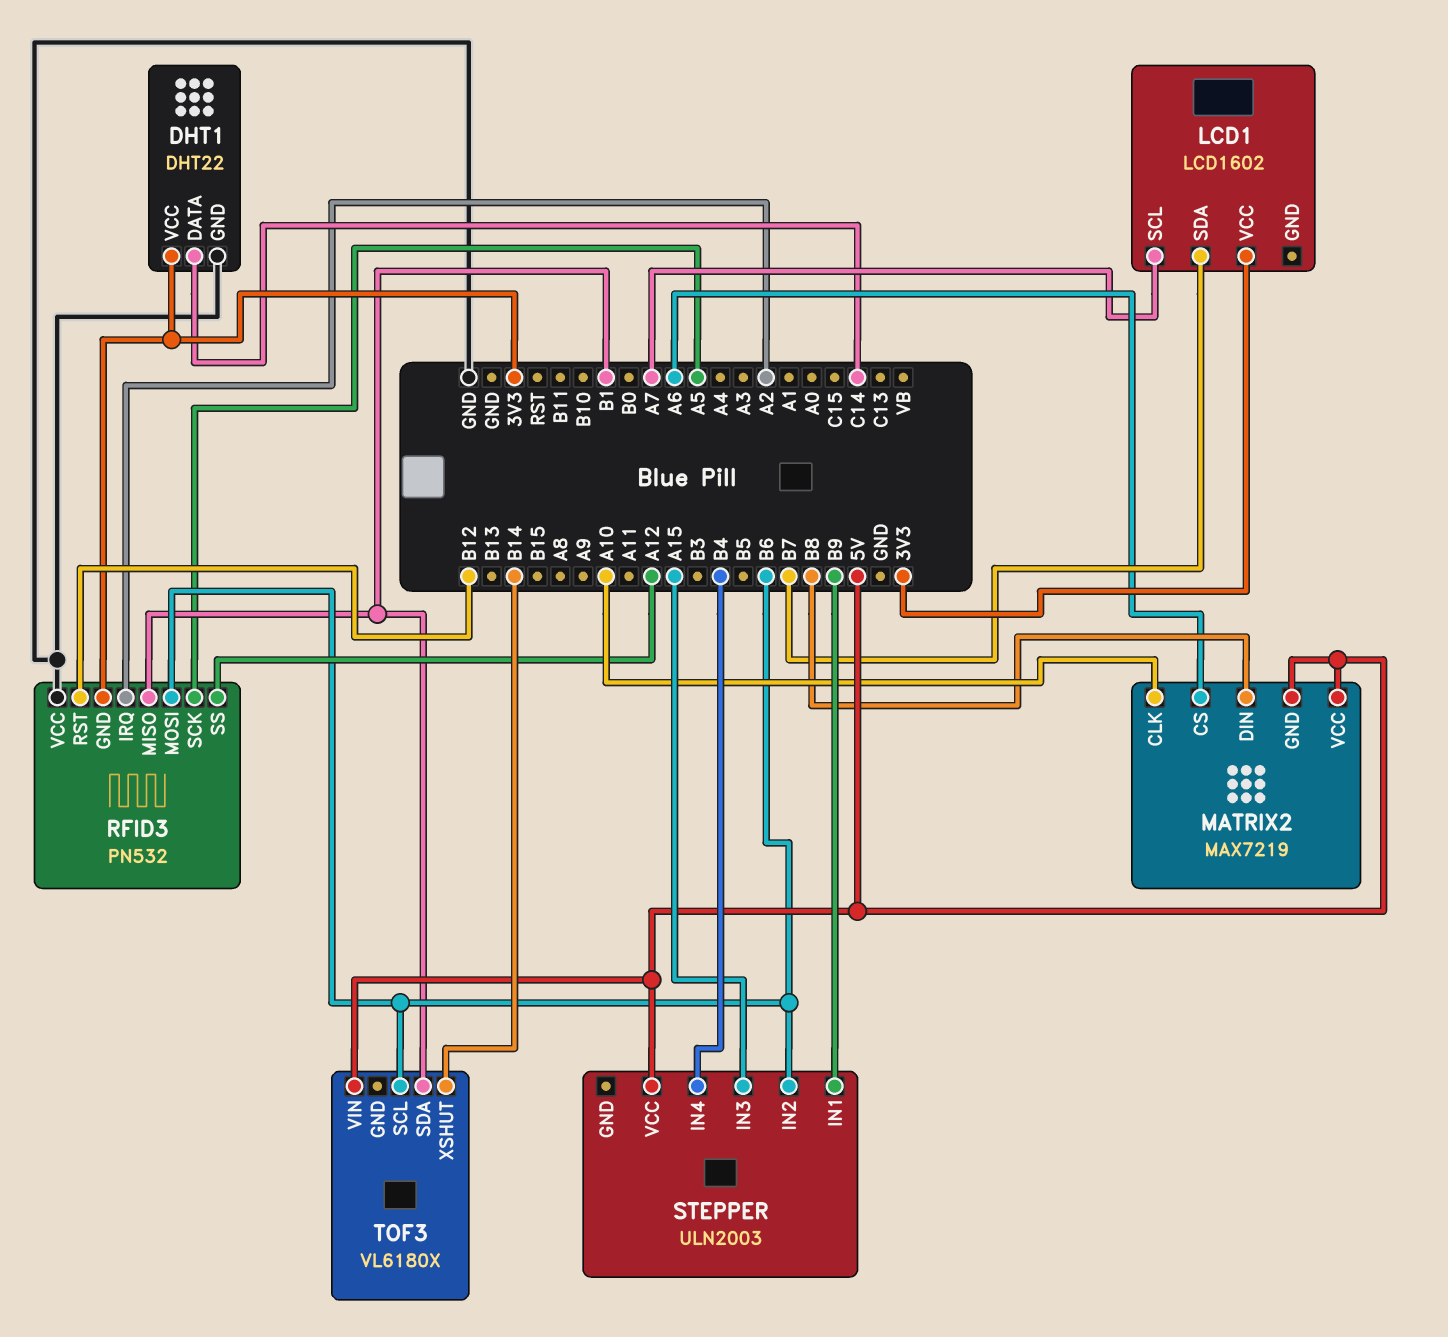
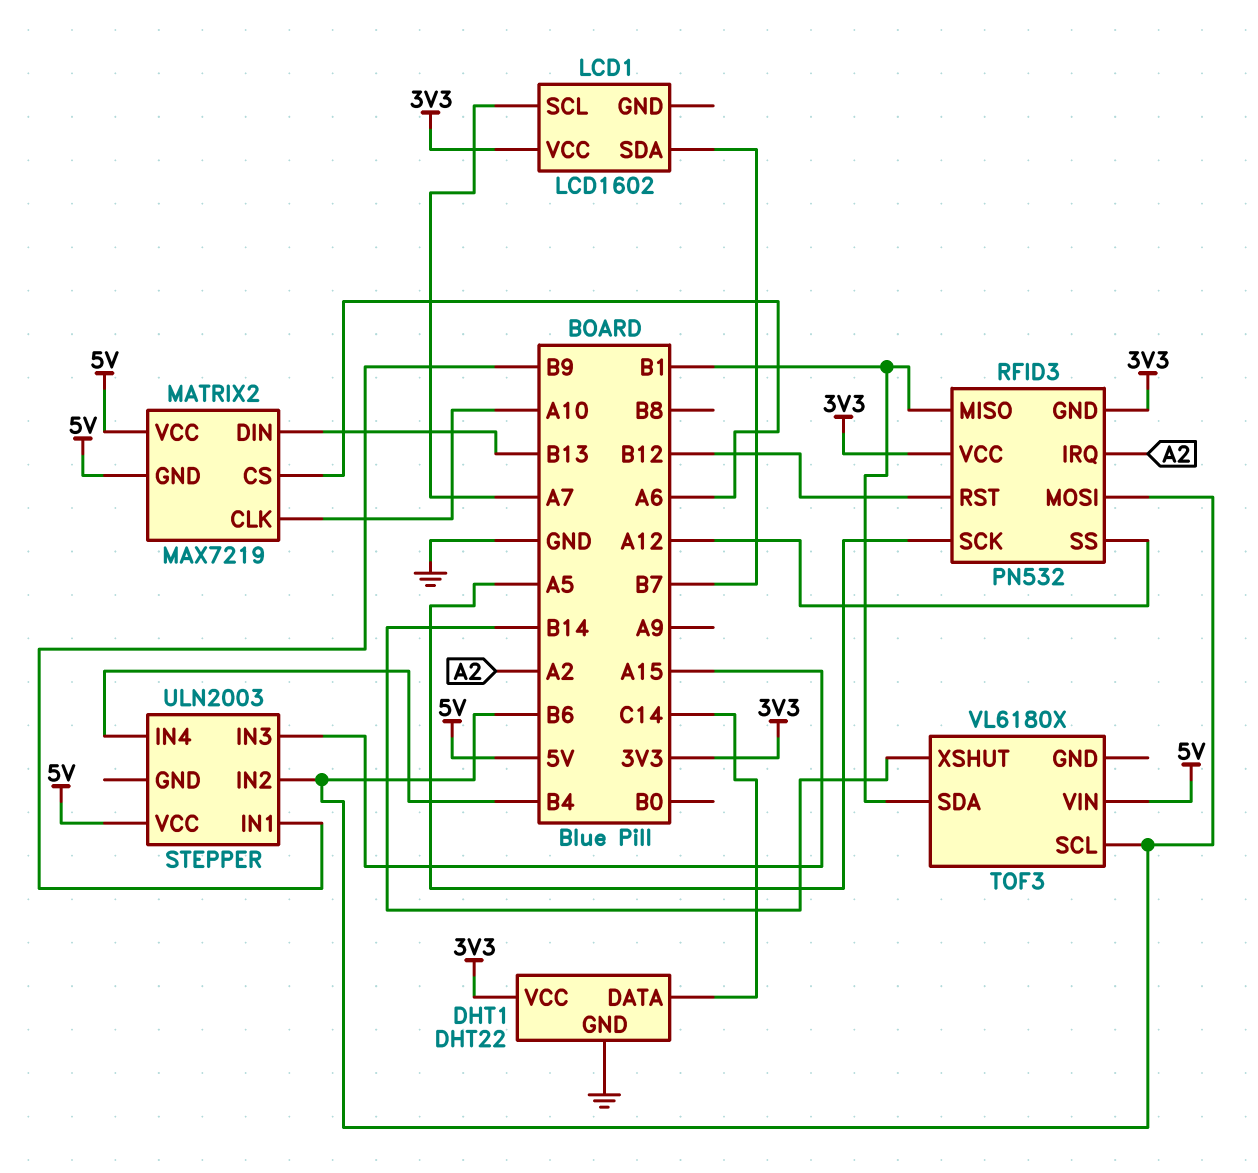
MATRIX2 pin DIN: B8 -> B13
RFID3 pin VCC: GND -> 3V3

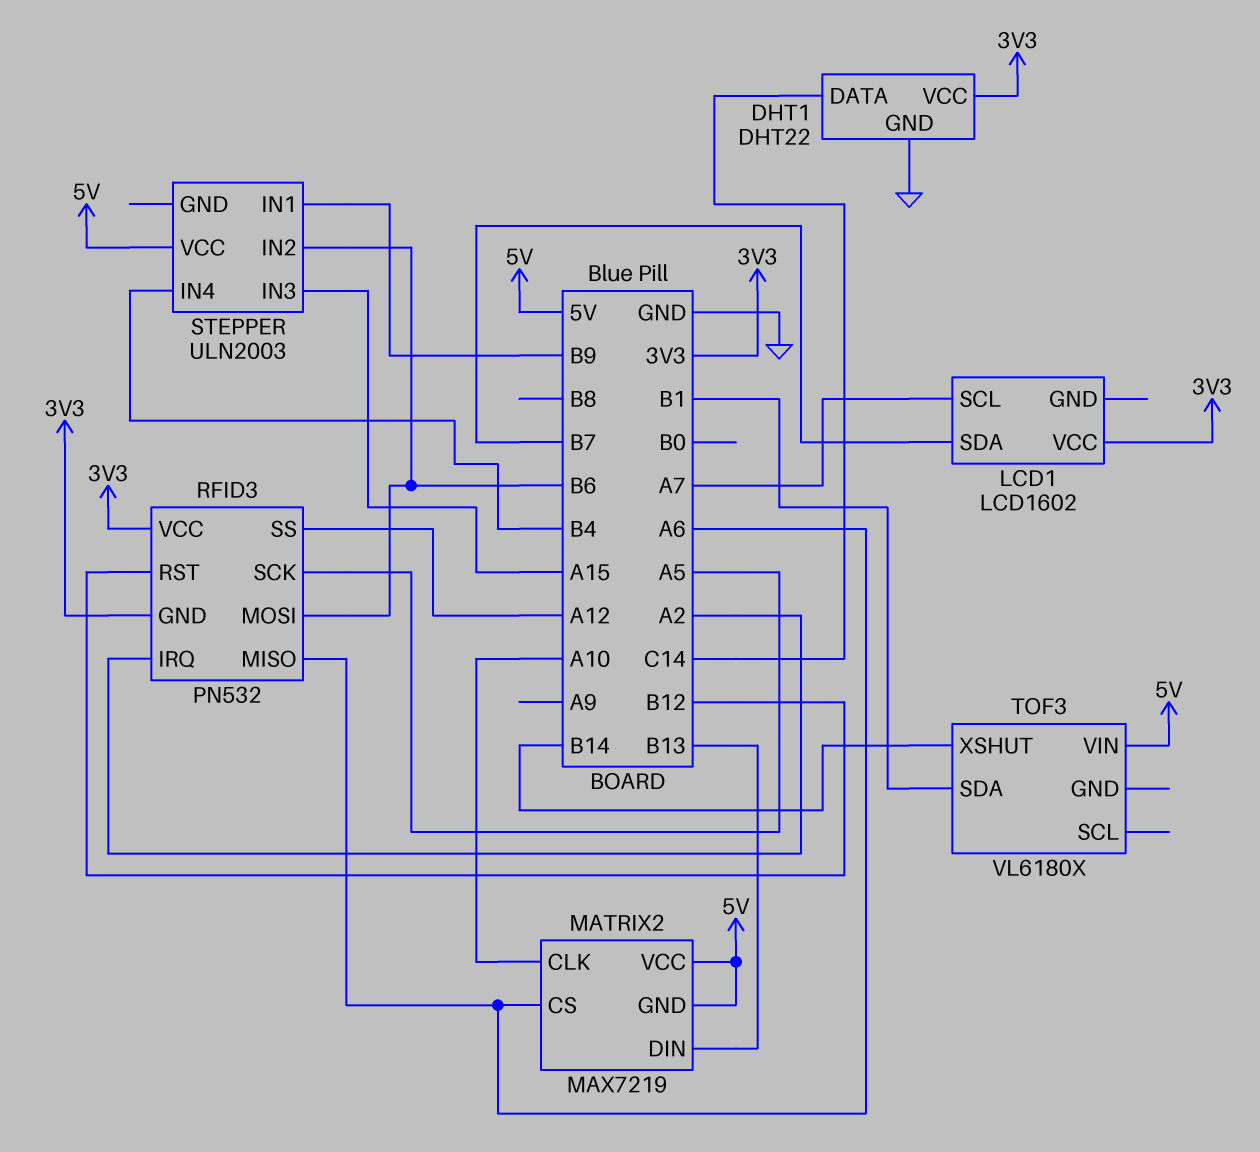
RFID3 pin MISO: B1 -> A6
TOF3 pin SCL: B6 -> none

